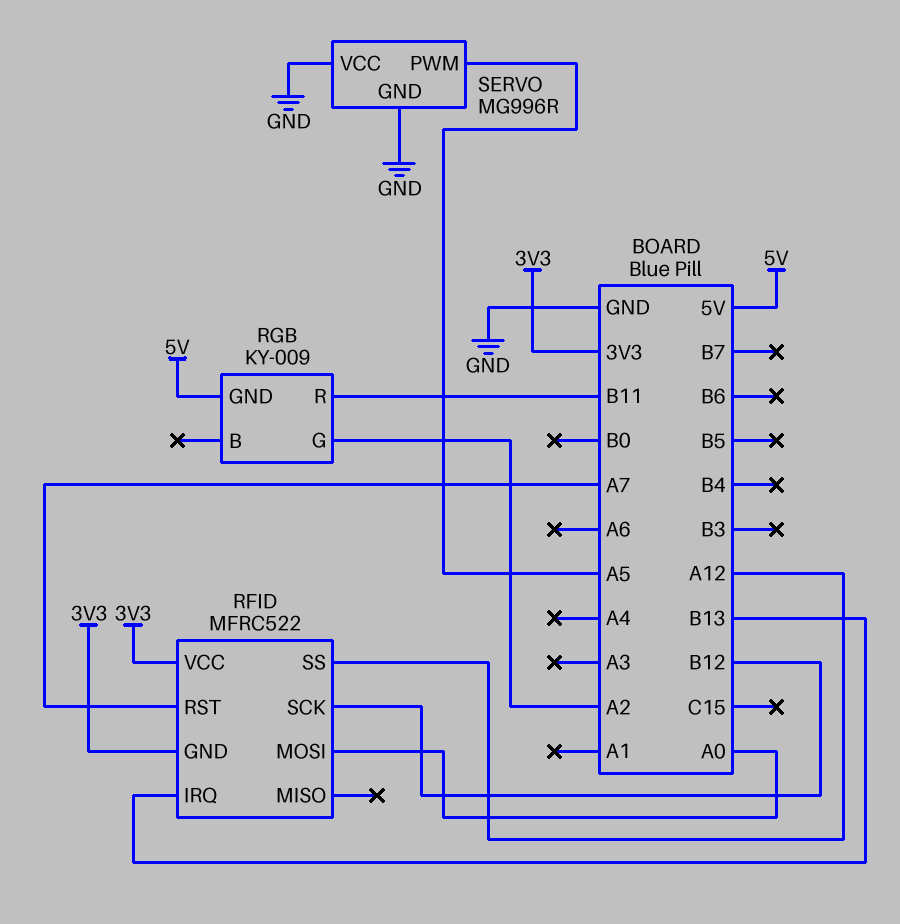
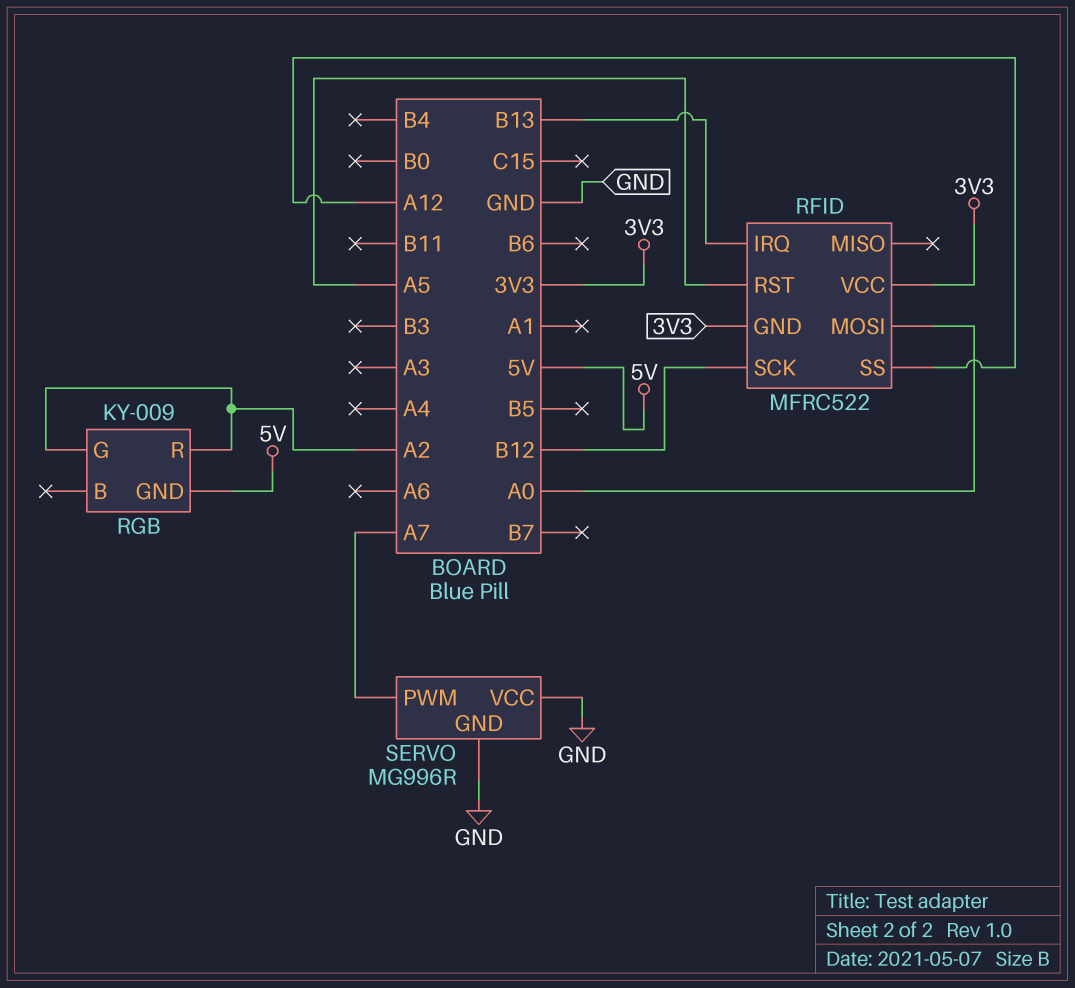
RFID pin RST: A7 -> A5
RGB pin R: B11 -> A2
SERVO pin PWM: A5 -> A7

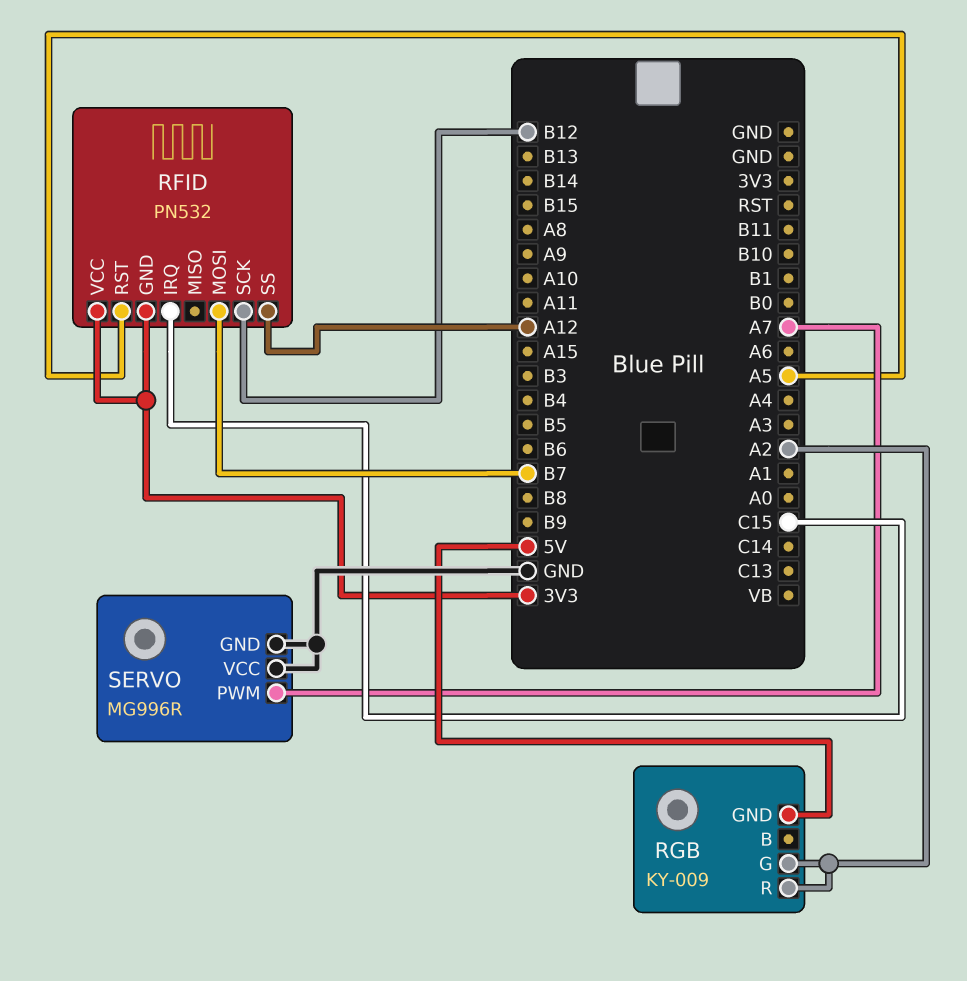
RFID: MFRC522 -> PN532
RFID pin IRQ: B13 -> C15
RFID pin MOSI: A0 -> B7

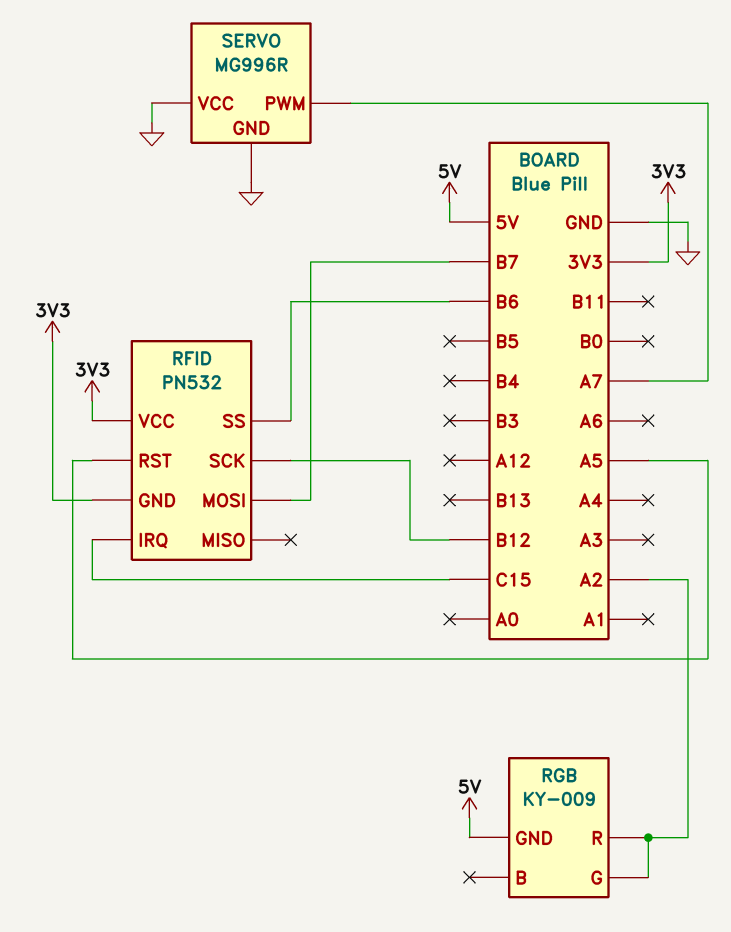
RFID pin SS: A12 -> B6

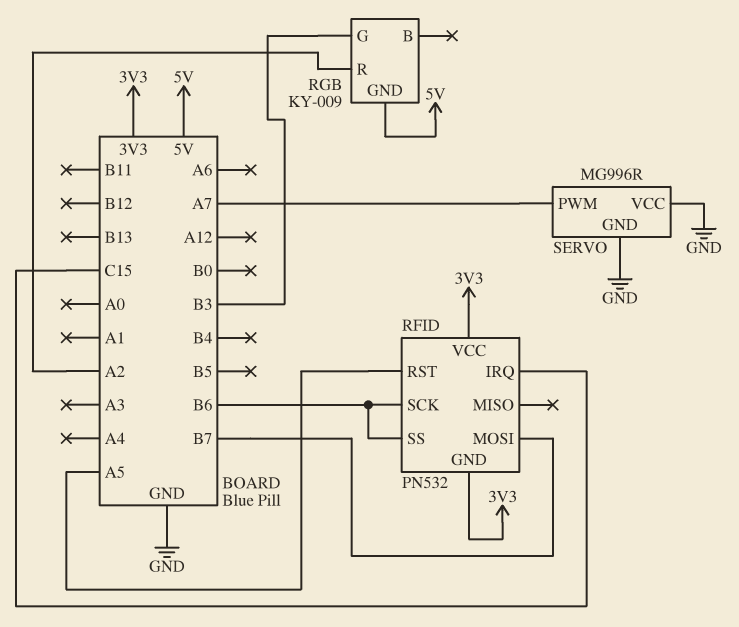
RFID pin SCK: B12 -> B6
RGB pin G: A2 -> B3

